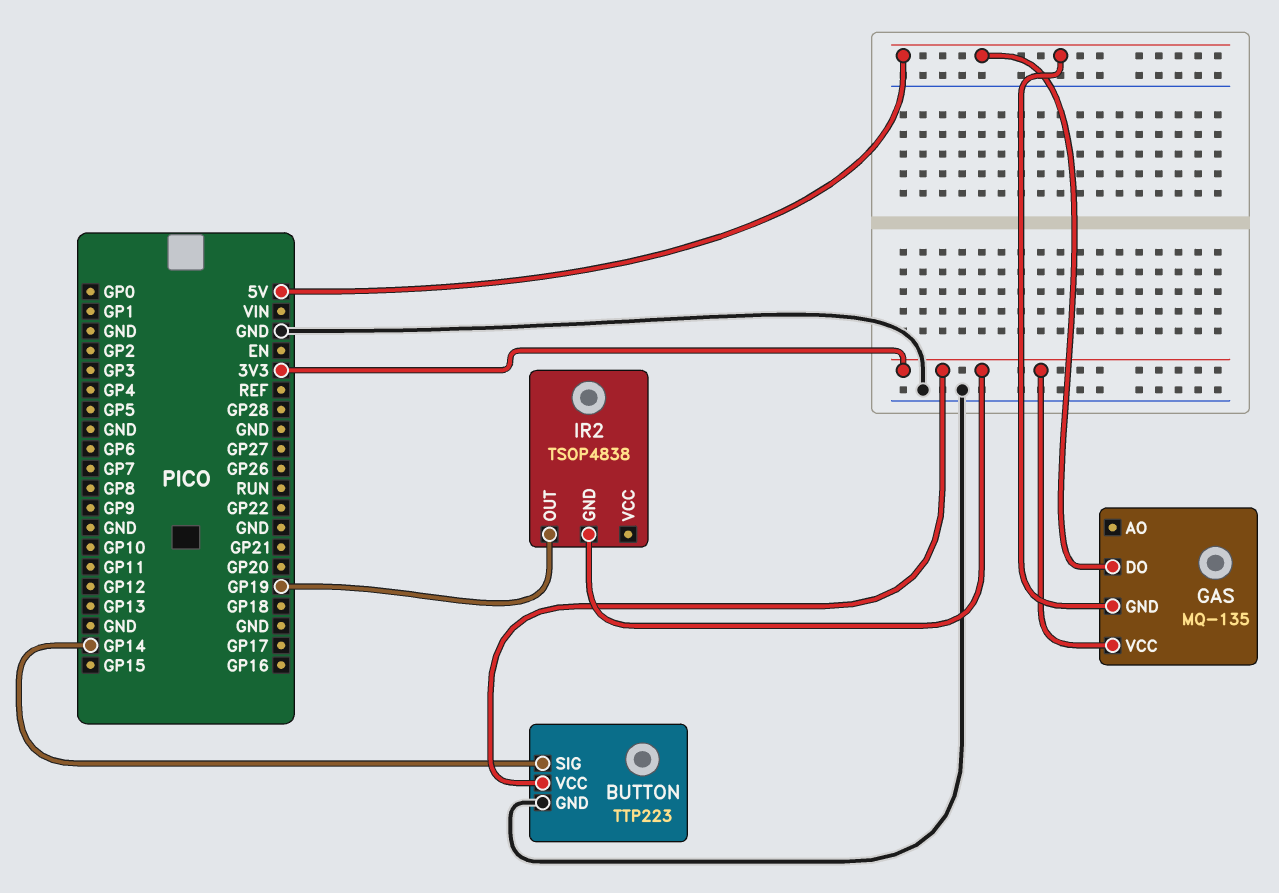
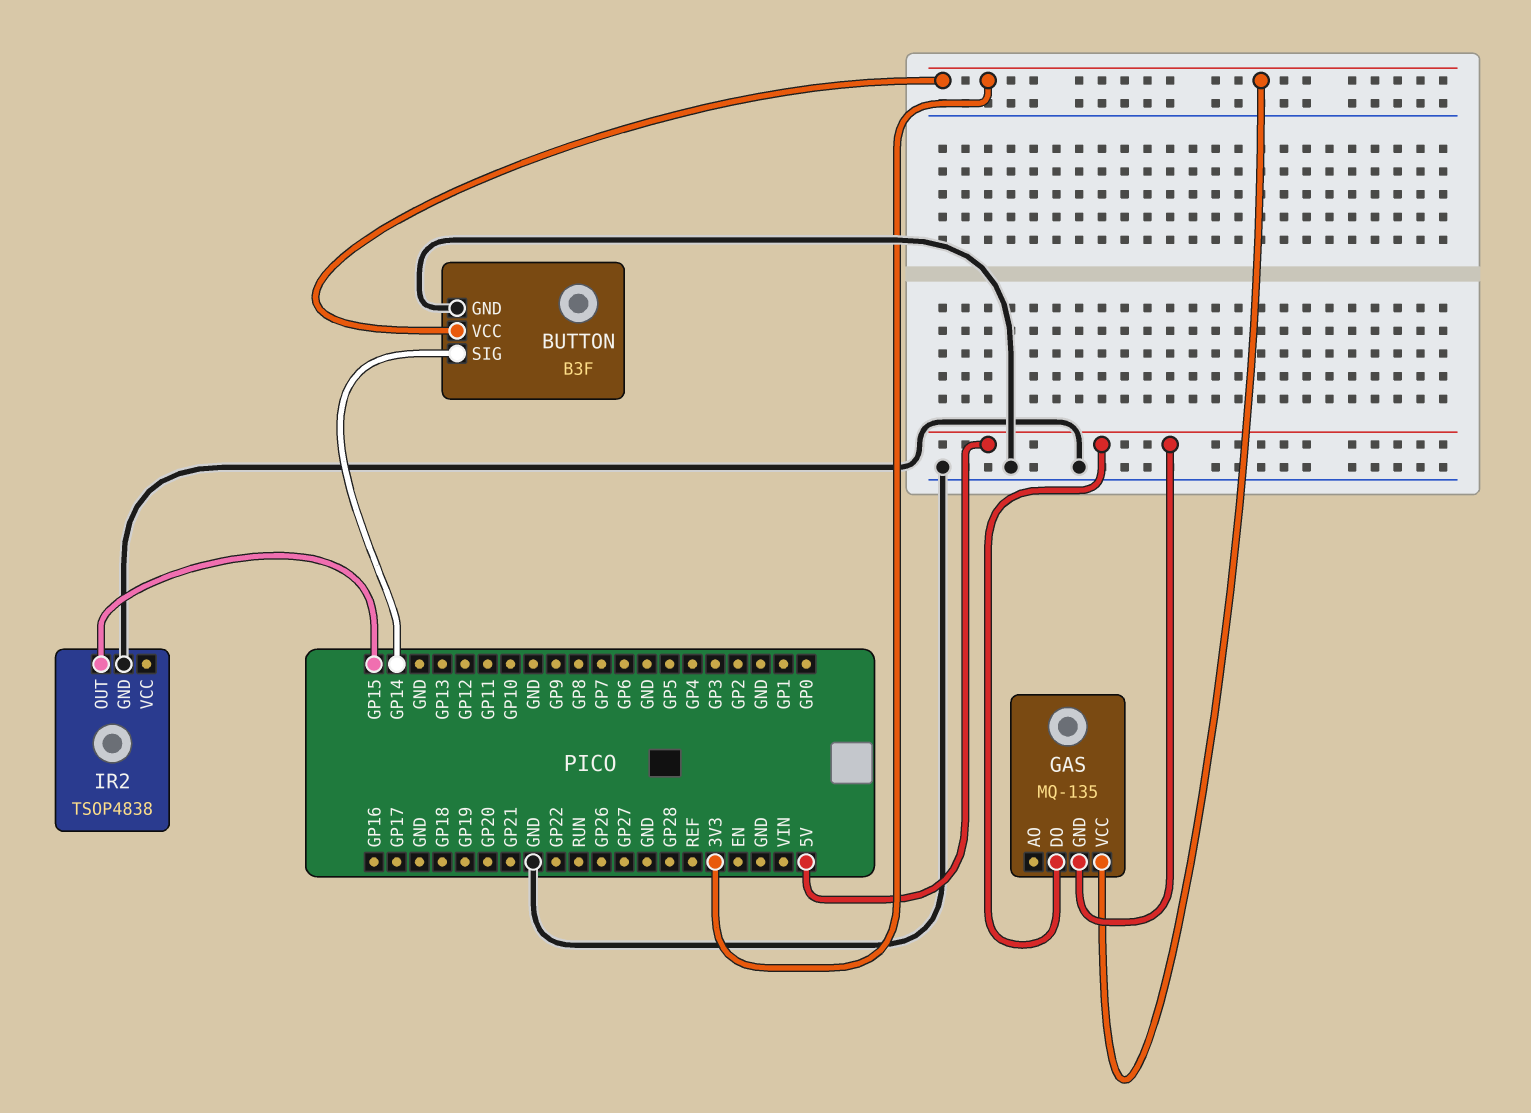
BUTTON: TTP223 -> B3F
IR2 pin GND: 3V3 -> GND
IR2 pin OUT: GP19 -> GP15

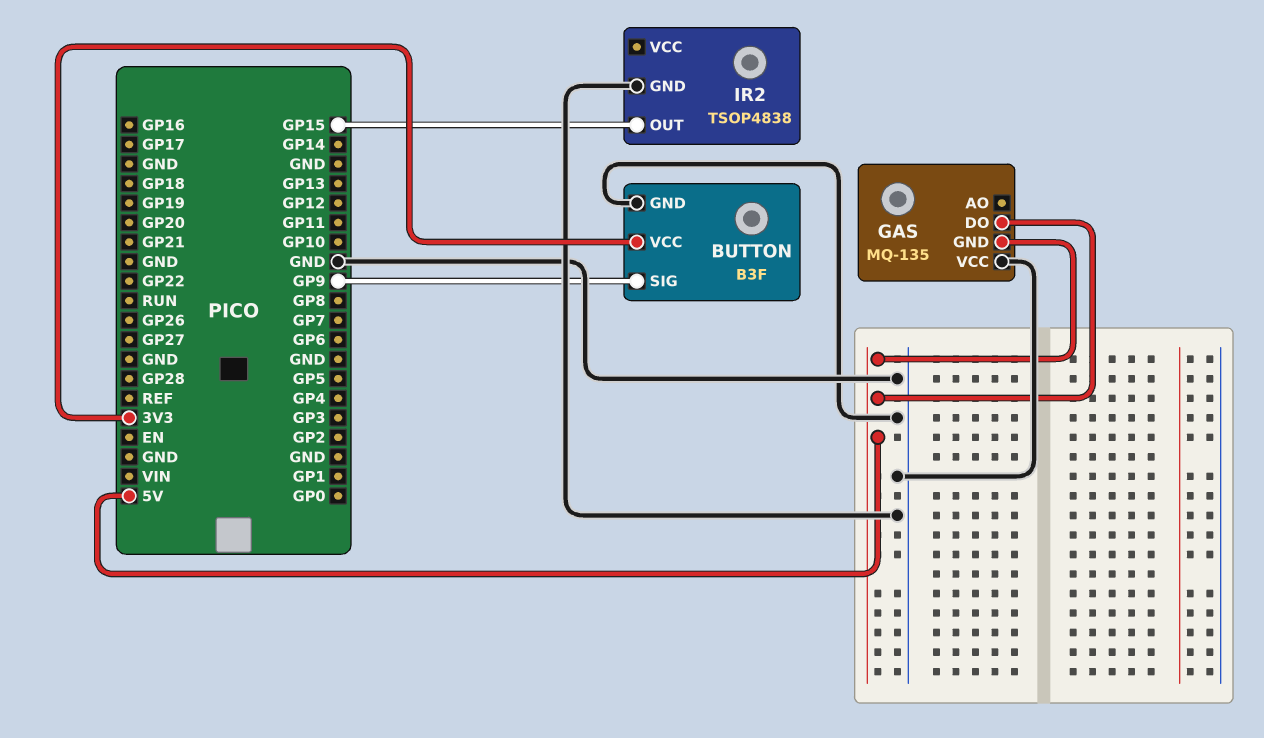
BUTTON pin SIG: GP14 -> GP9
GAS pin VCC: 3V3 -> GND

